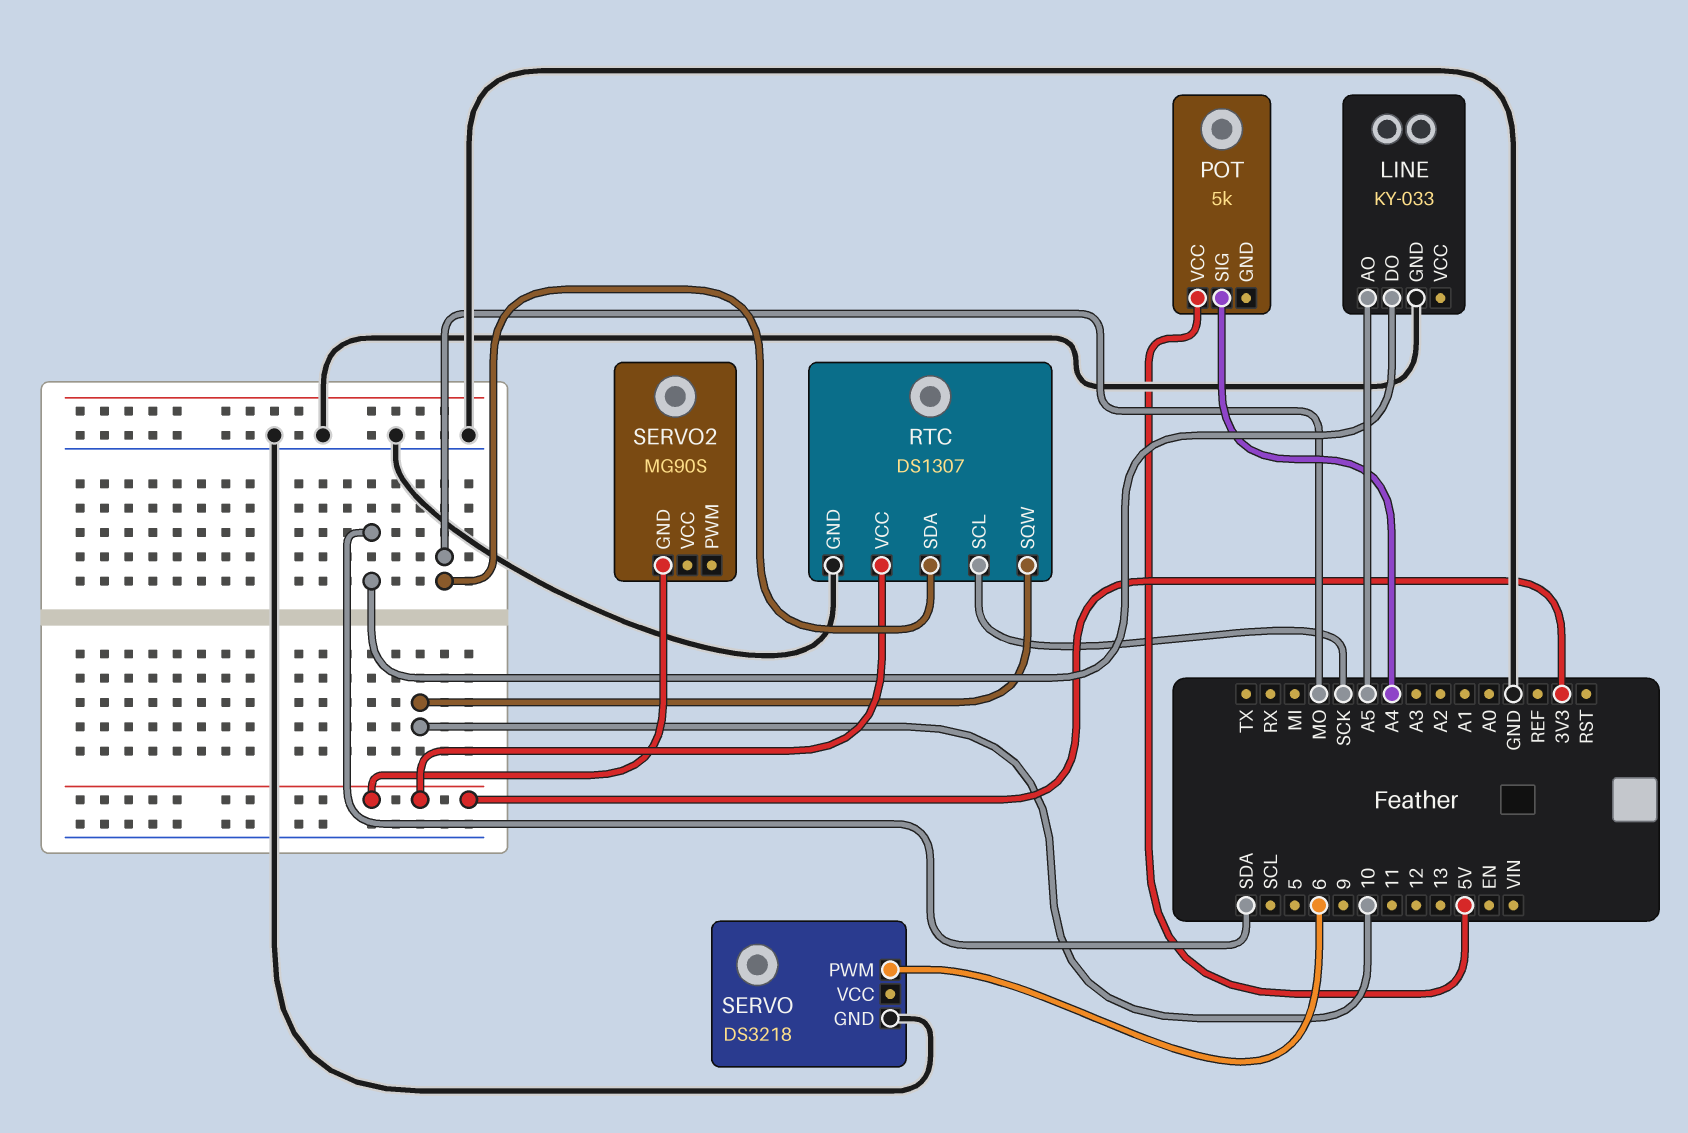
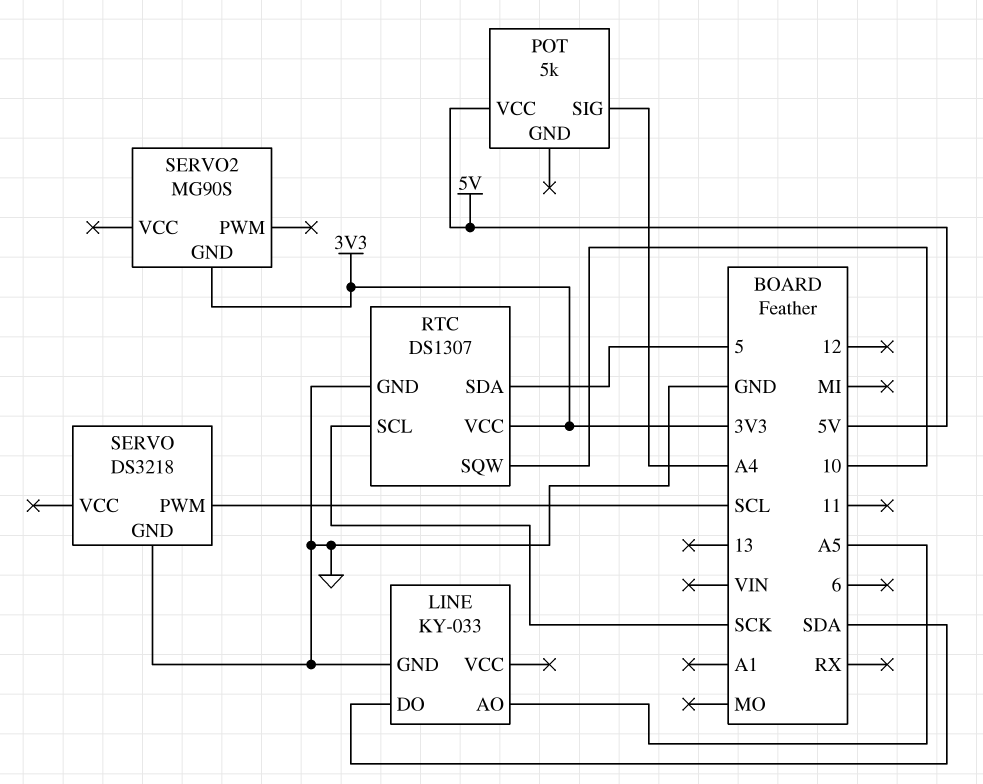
RTC pin SDA: MO -> 5
SERVO pin PWM: 6 -> SCL

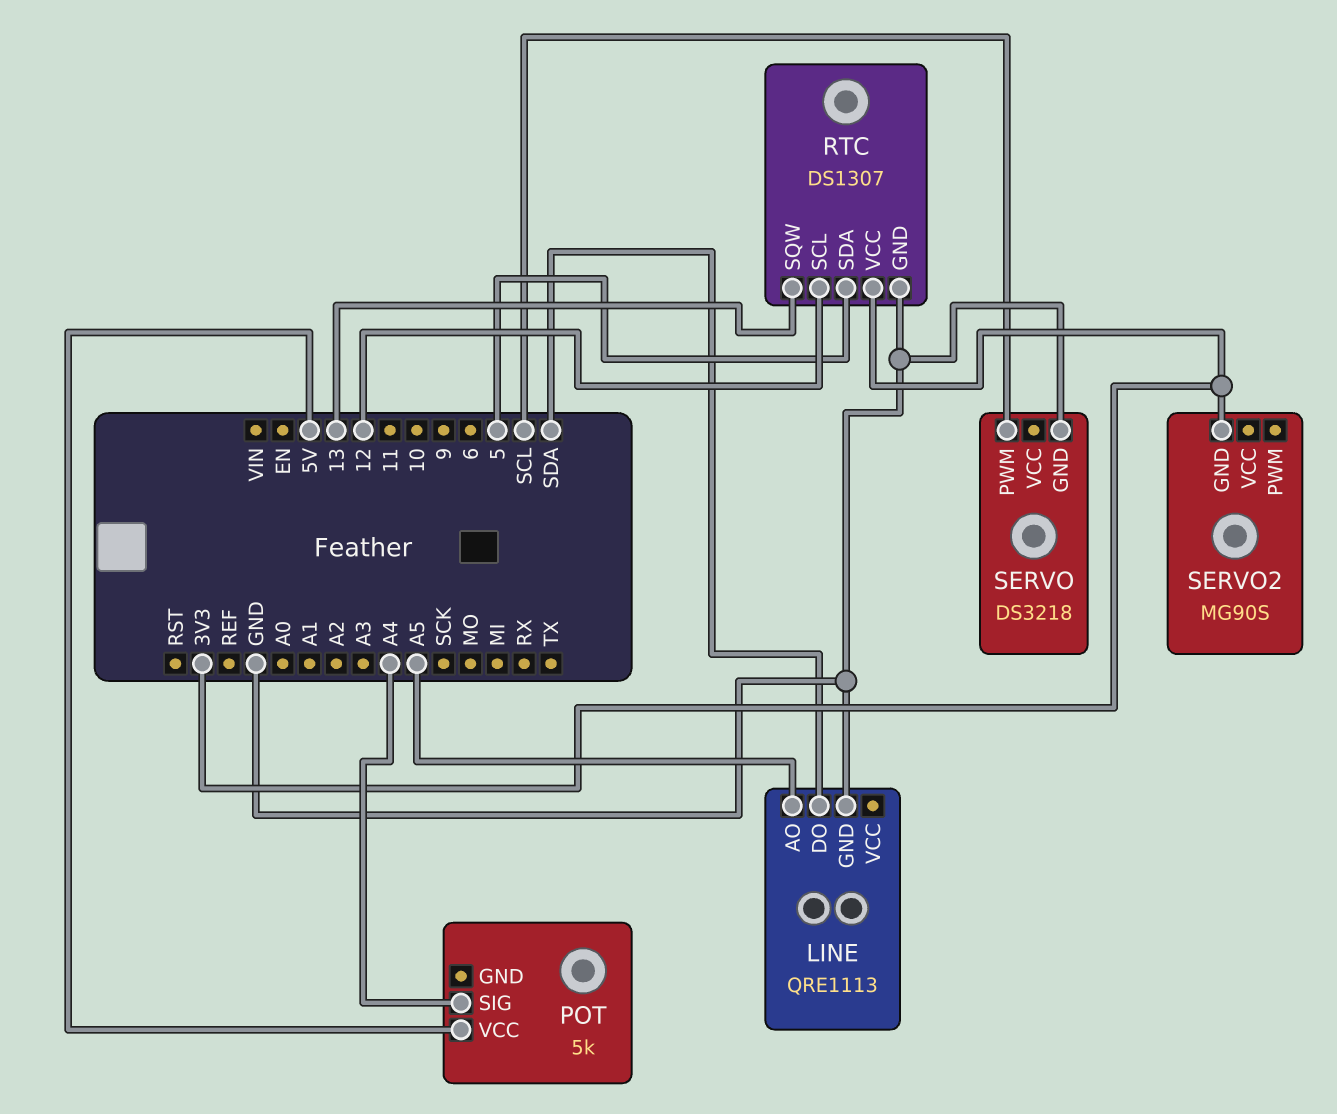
LINE: KY-033 -> QRE1113
RTC pin SCL: SCK -> 12
RTC pin SQW: 10 -> 13

